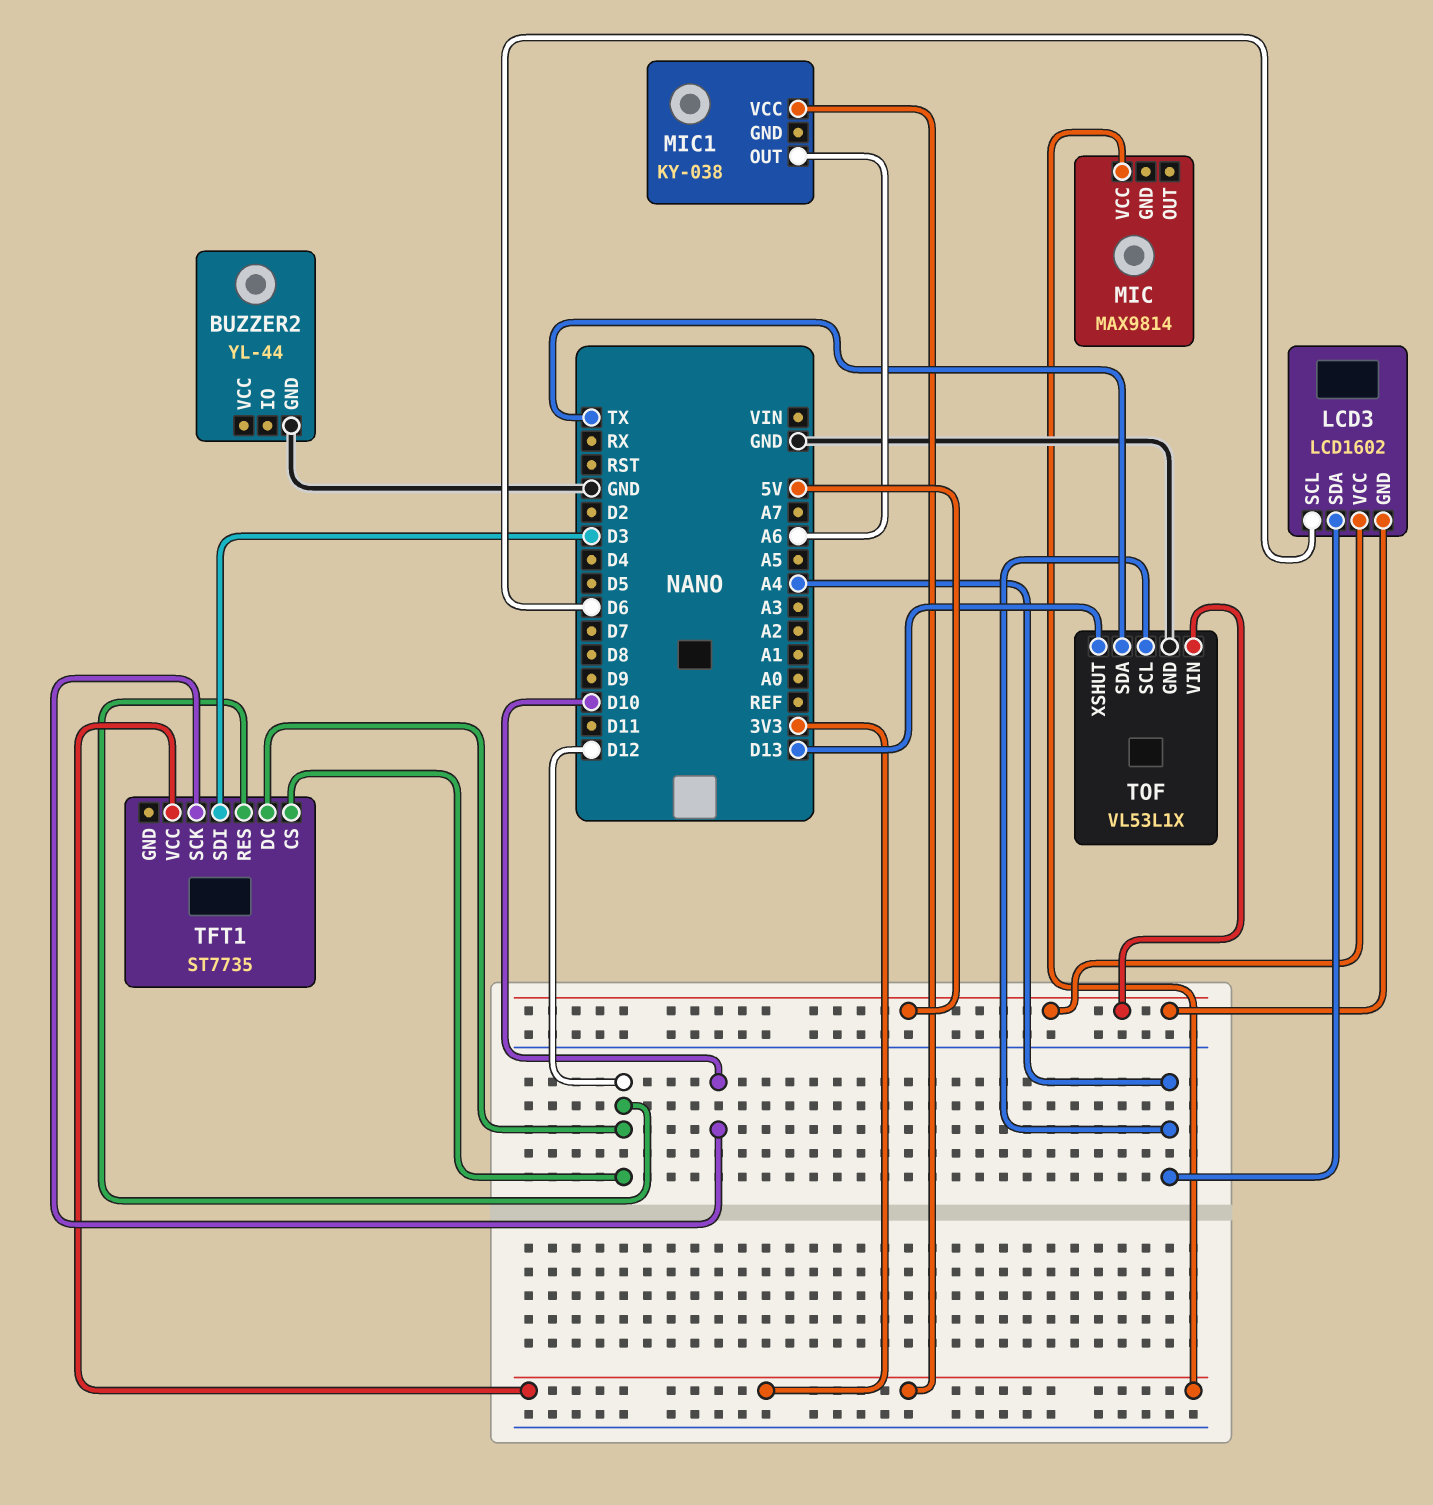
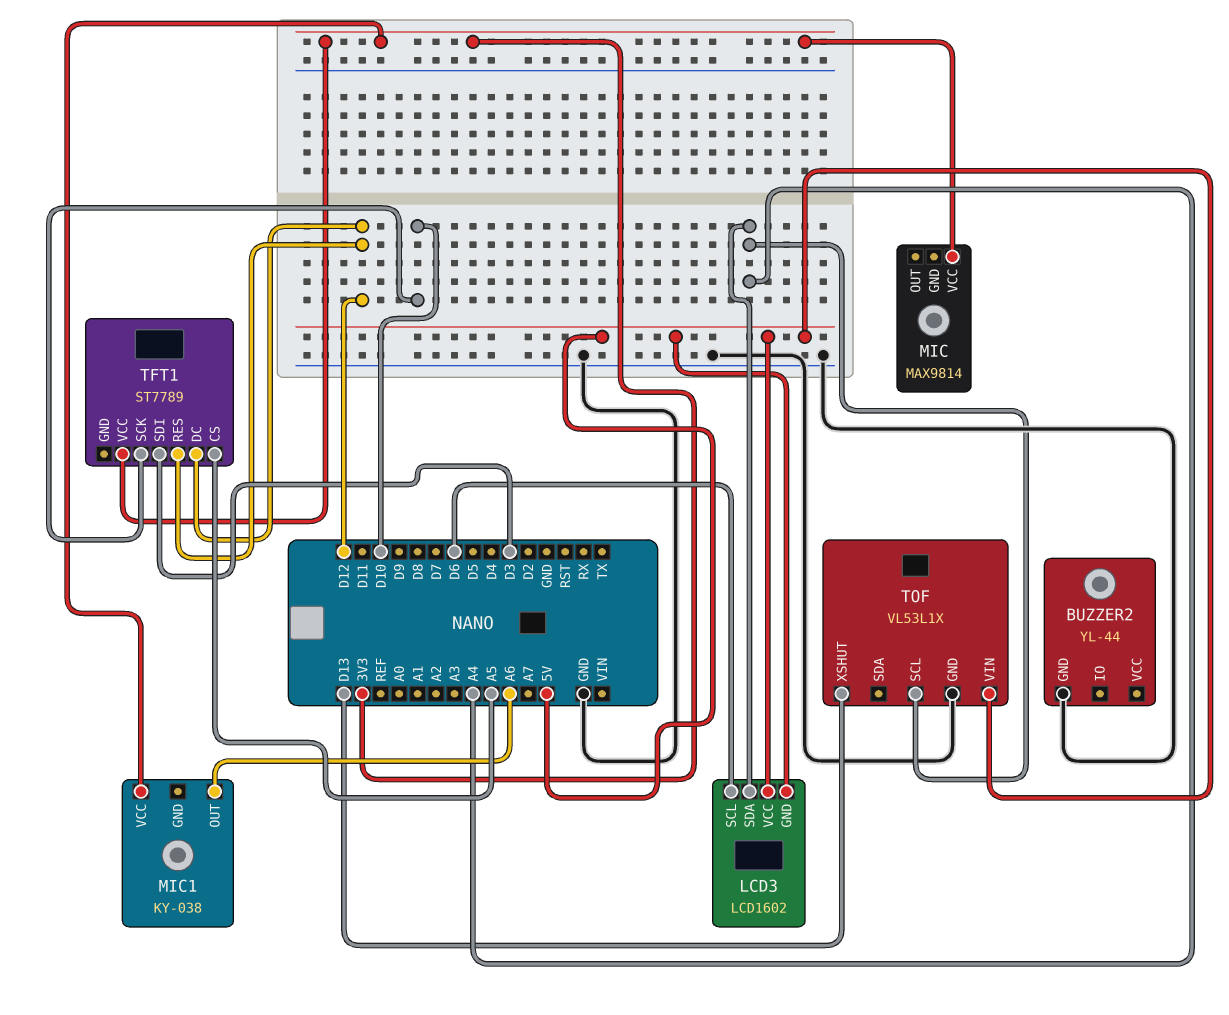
TFT1: ST7735 -> ST7789
TFT1 pin CS: D12 -> A5
TOF pin SDA: TX -> none

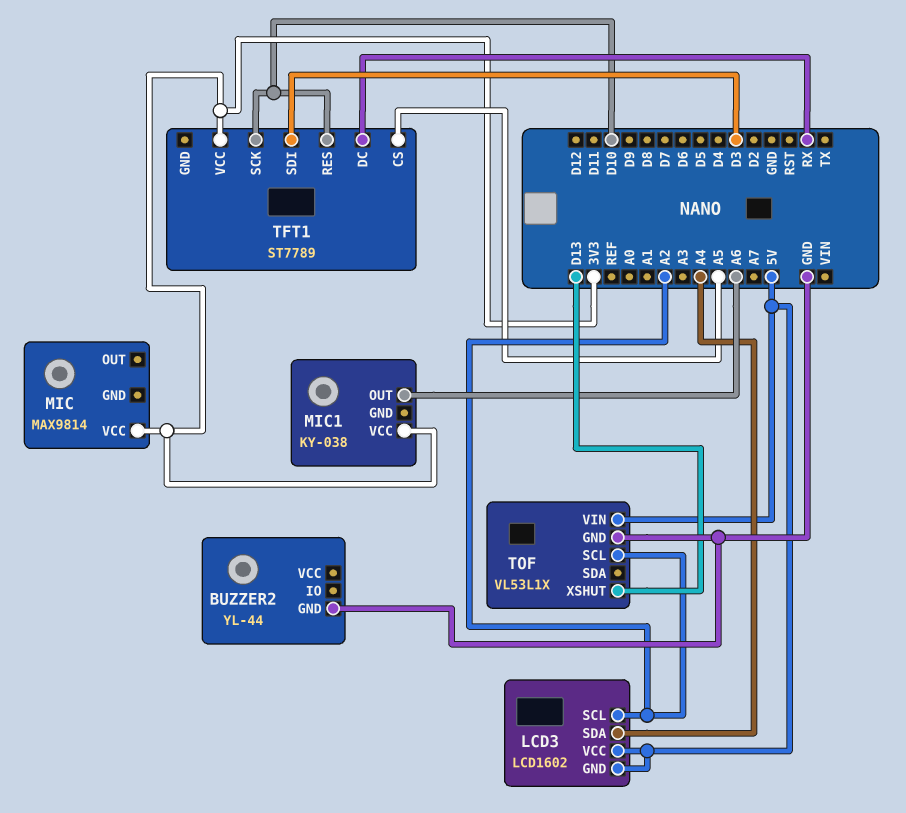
LCD3 pin SCL: D6 -> A2
TFT1 pin DC: D12 -> RX
TFT1 pin RES: D12 -> D10
TOF pin SCL: A4 -> A2

